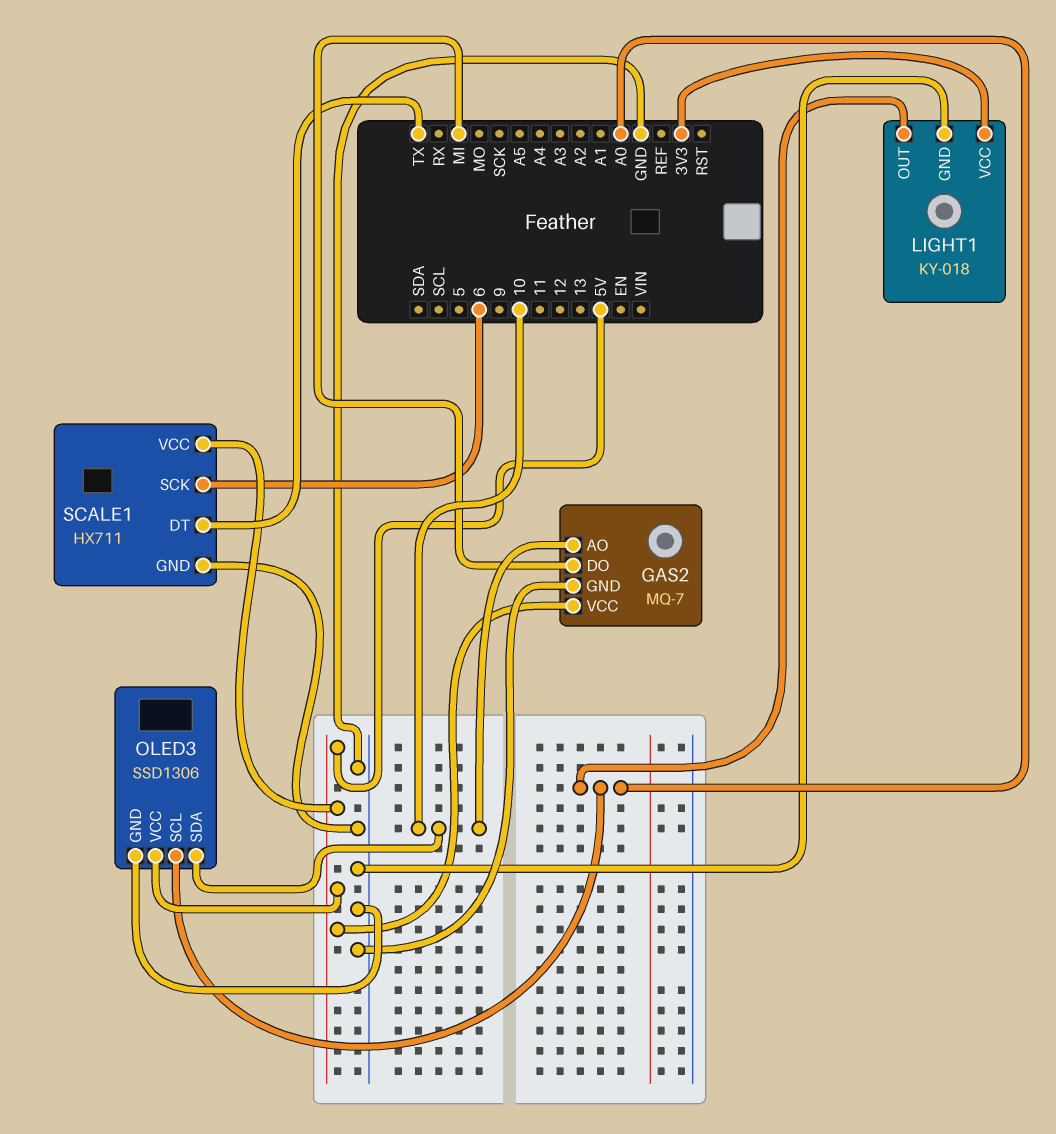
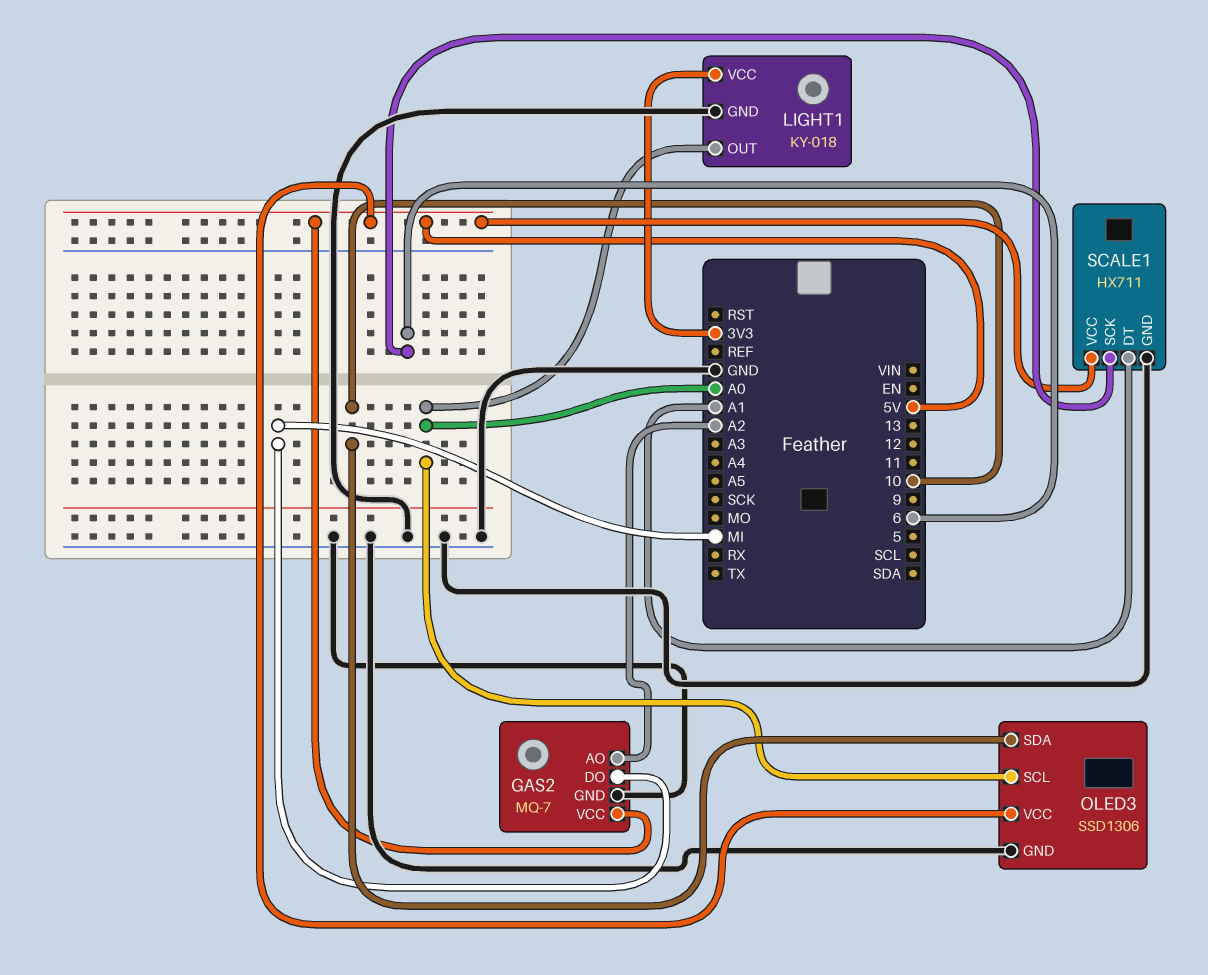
GAS2 pin AO: 10 -> A2
SCALE1 pin DT: TX -> A1

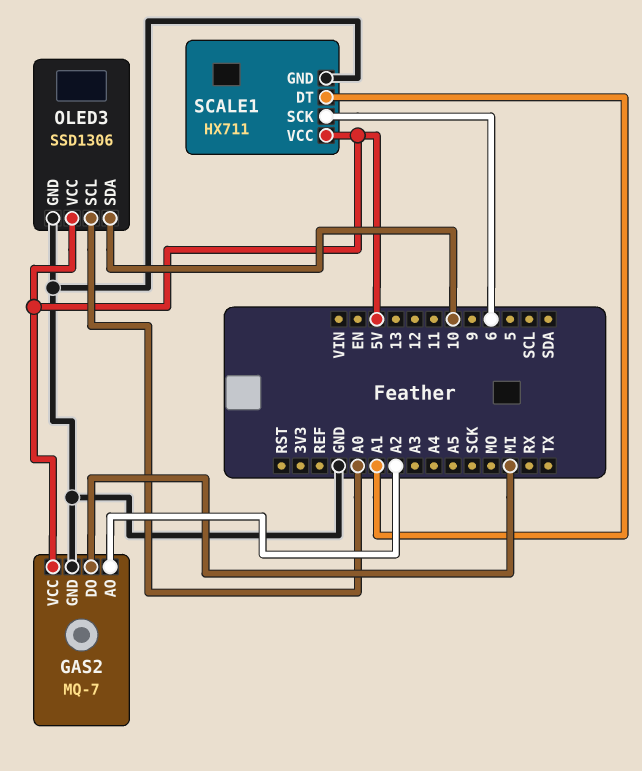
LIGHT1: KY-018 -> none
LIGHT1 pin GND: GND -> none
LIGHT1 pin OUT: A0 -> none
LIGHT1 pin VCC: 3V3 -> none

